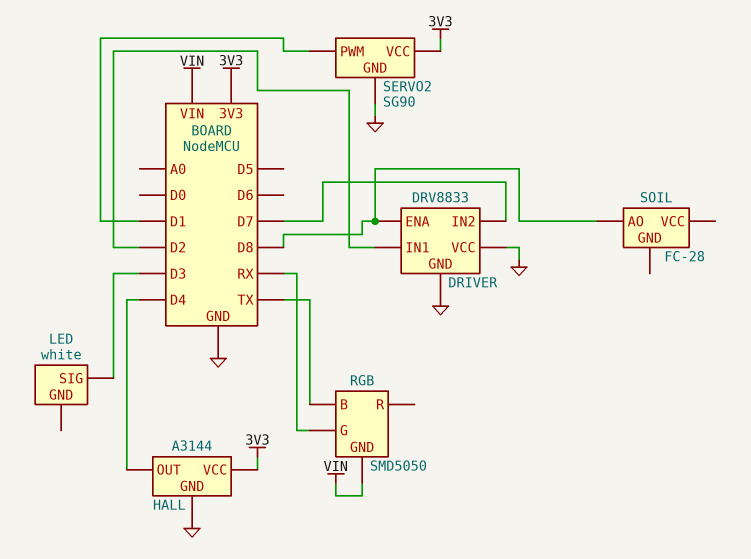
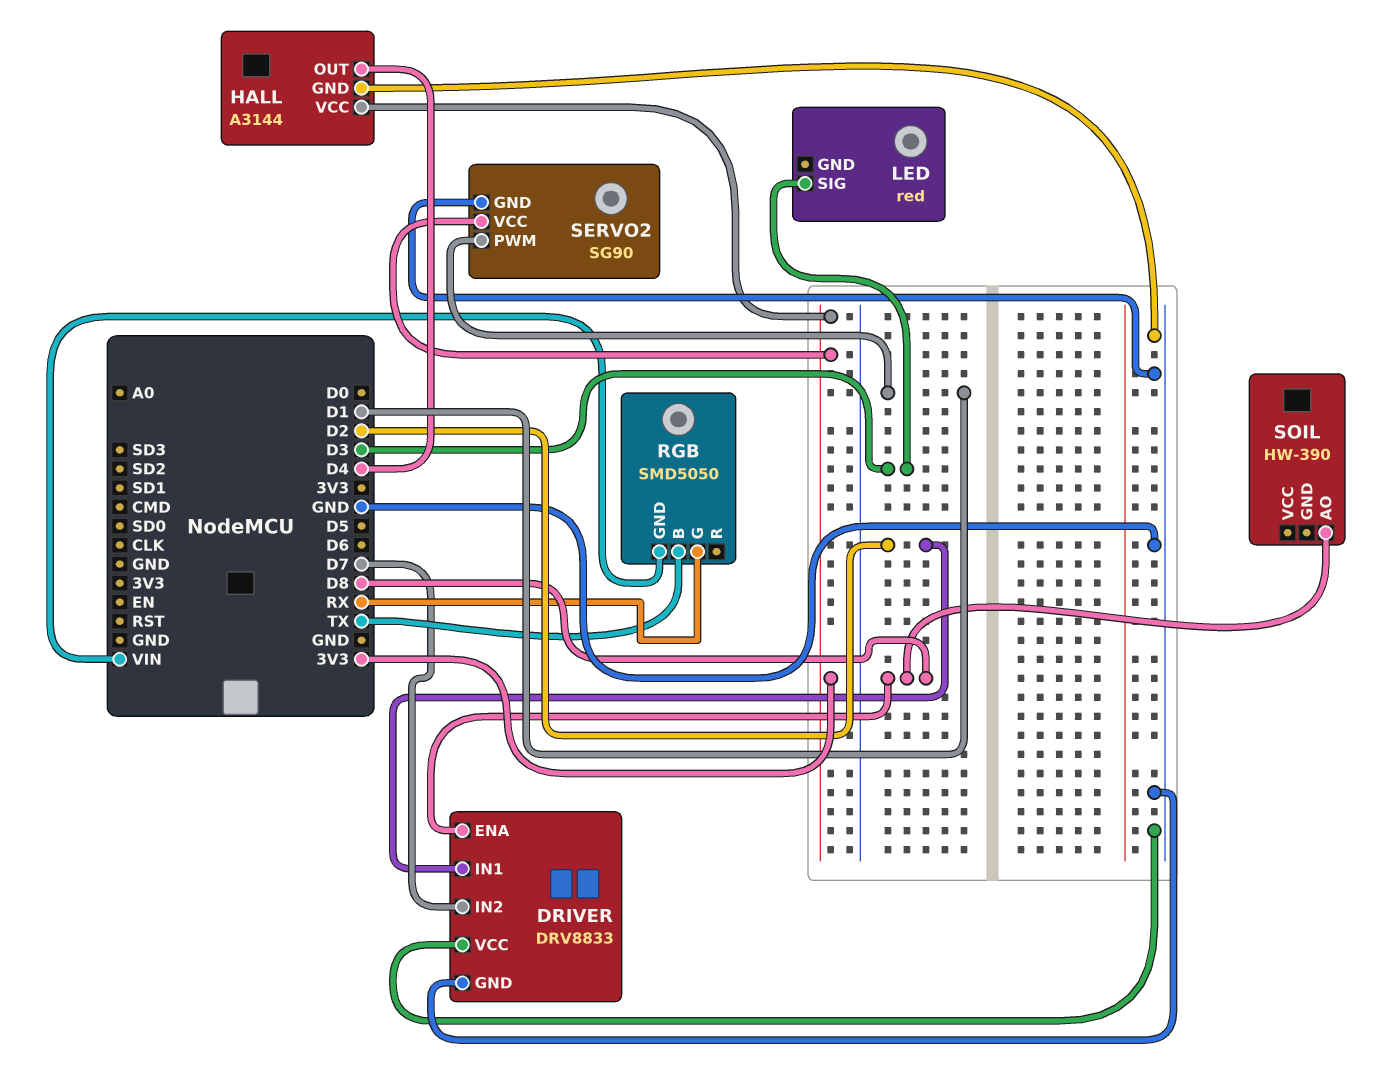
LED: white -> red
SOIL: FC-28 -> HW-390

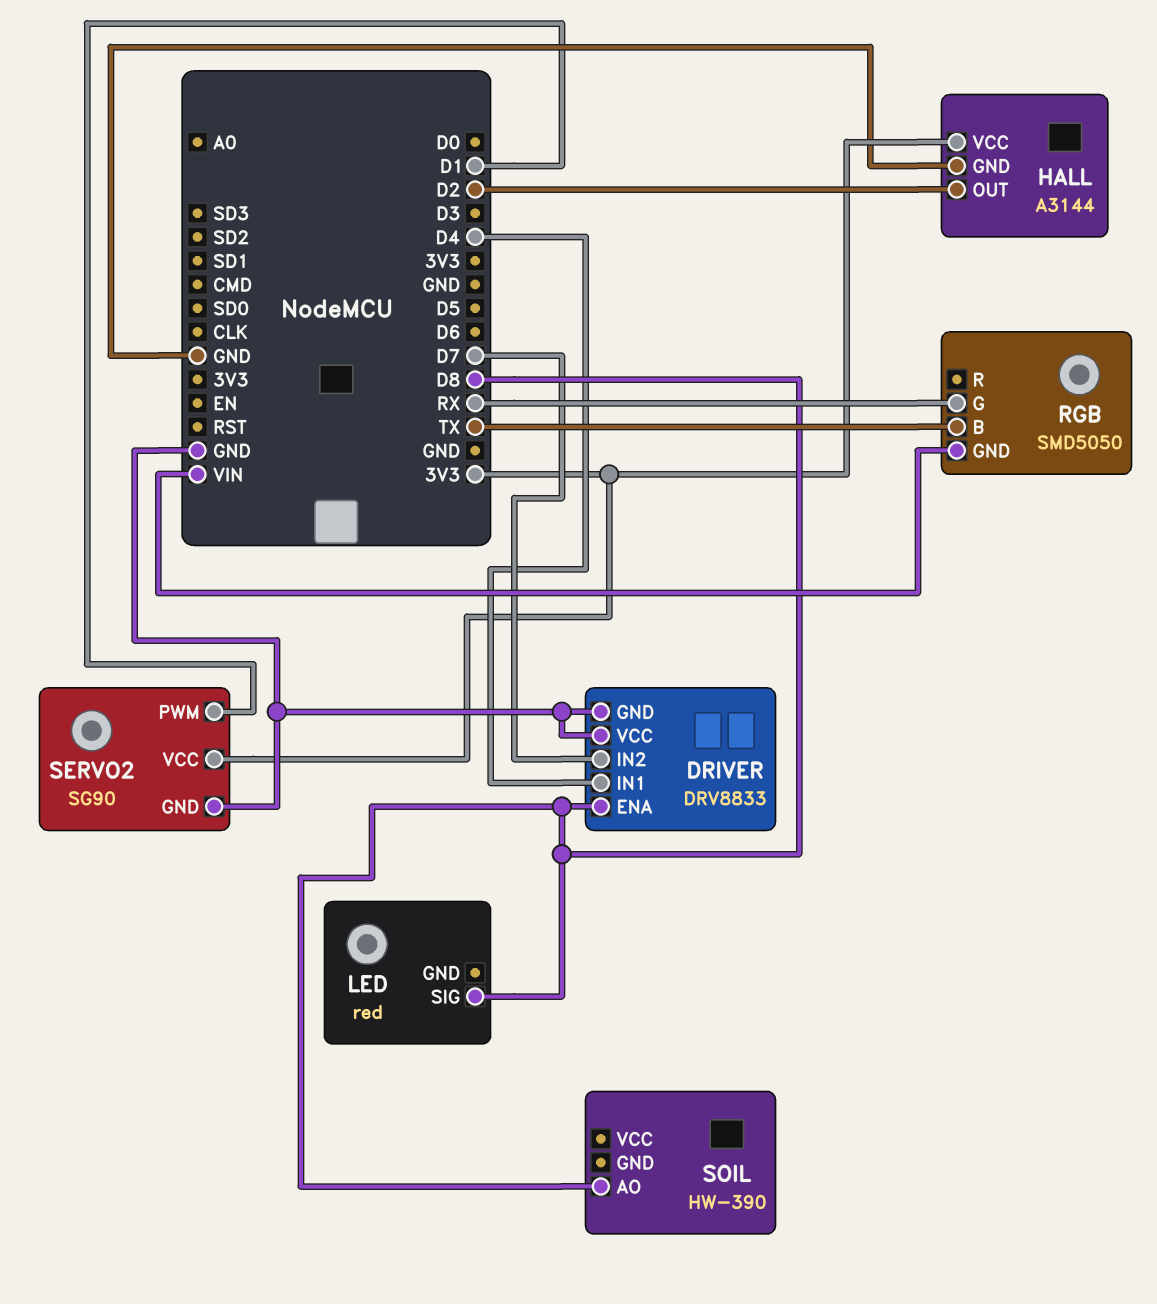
DRIVER pin IN1: D2 -> D4
HALL pin OUT: D4 -> D2
LED pin SIG: D3 -> D8

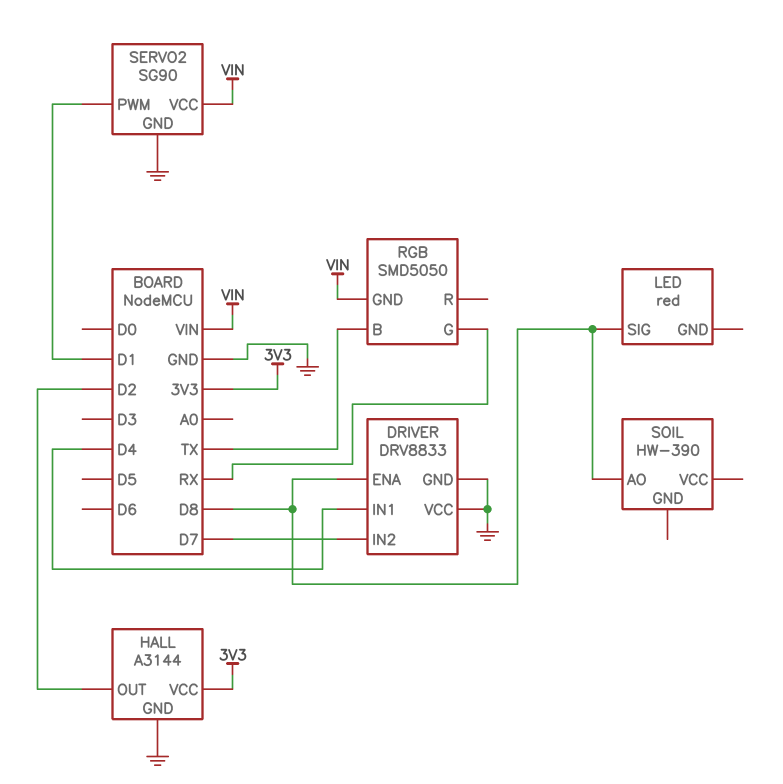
SERVO2 pin VCC: 3V3 -> VIN

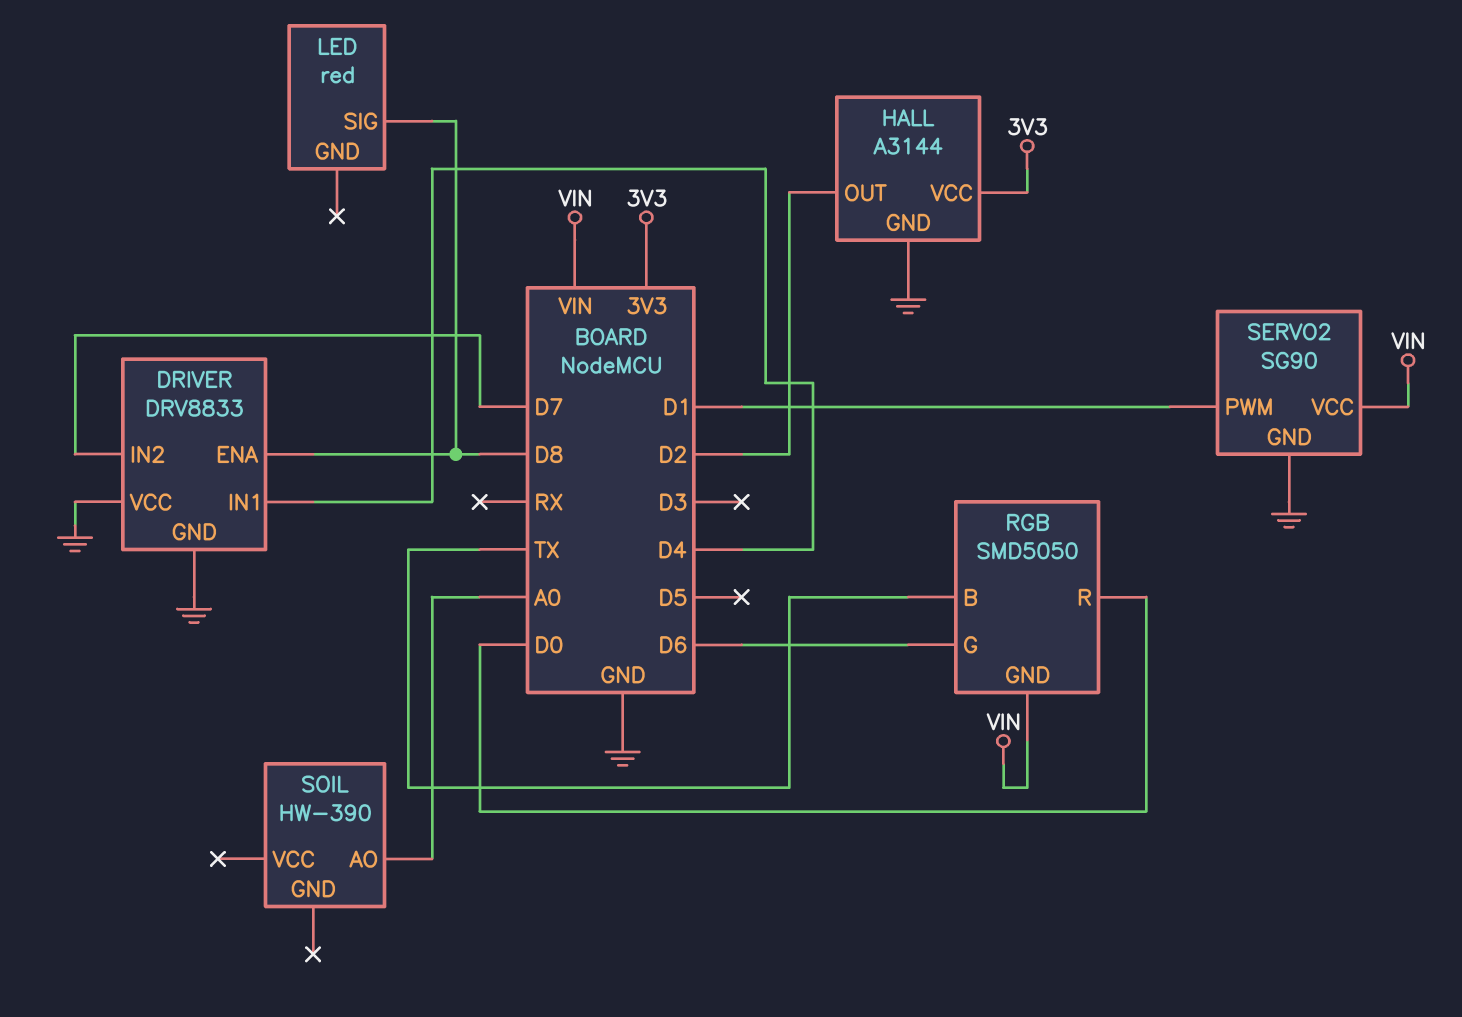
RGB pin G: RX -> D6
RGB pin R: none -> D0
SOIL pin AO: D8 -> A0

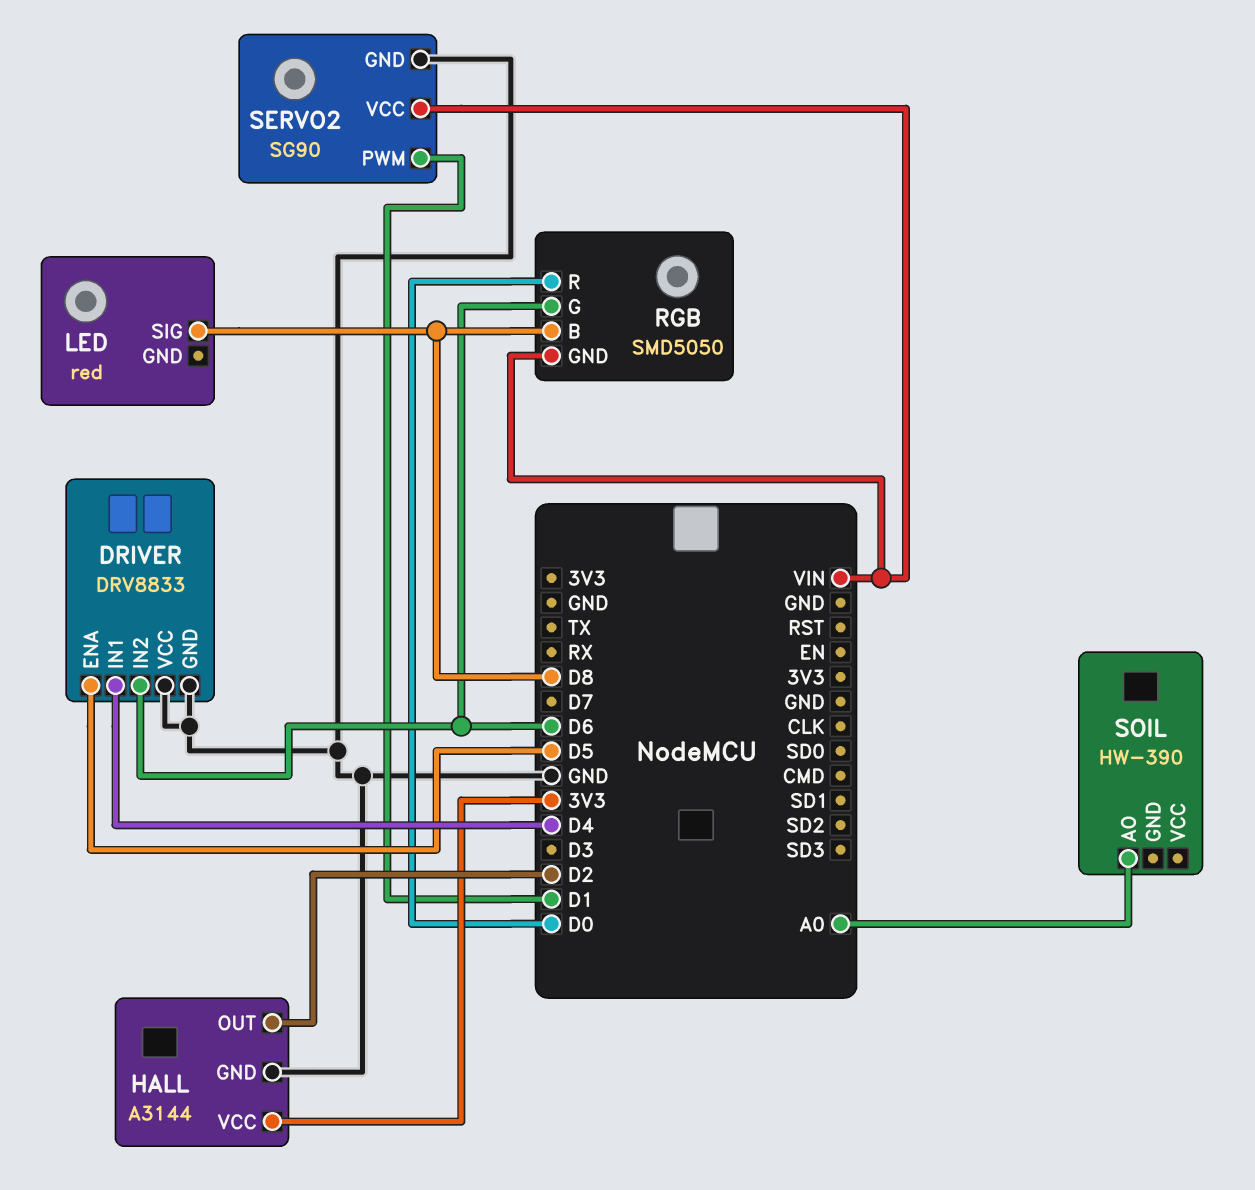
DRIVER pin ENA: D8 -> D5
DRIVER pin IN2: D7 -> D6
RGB pin B: TX -> D8

